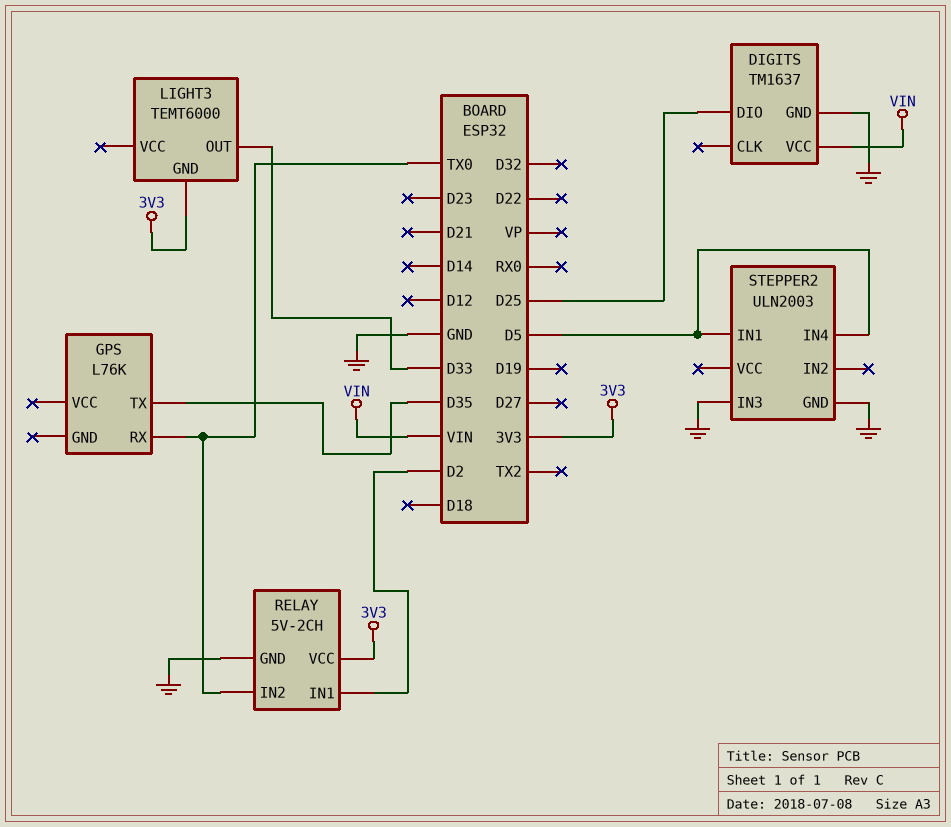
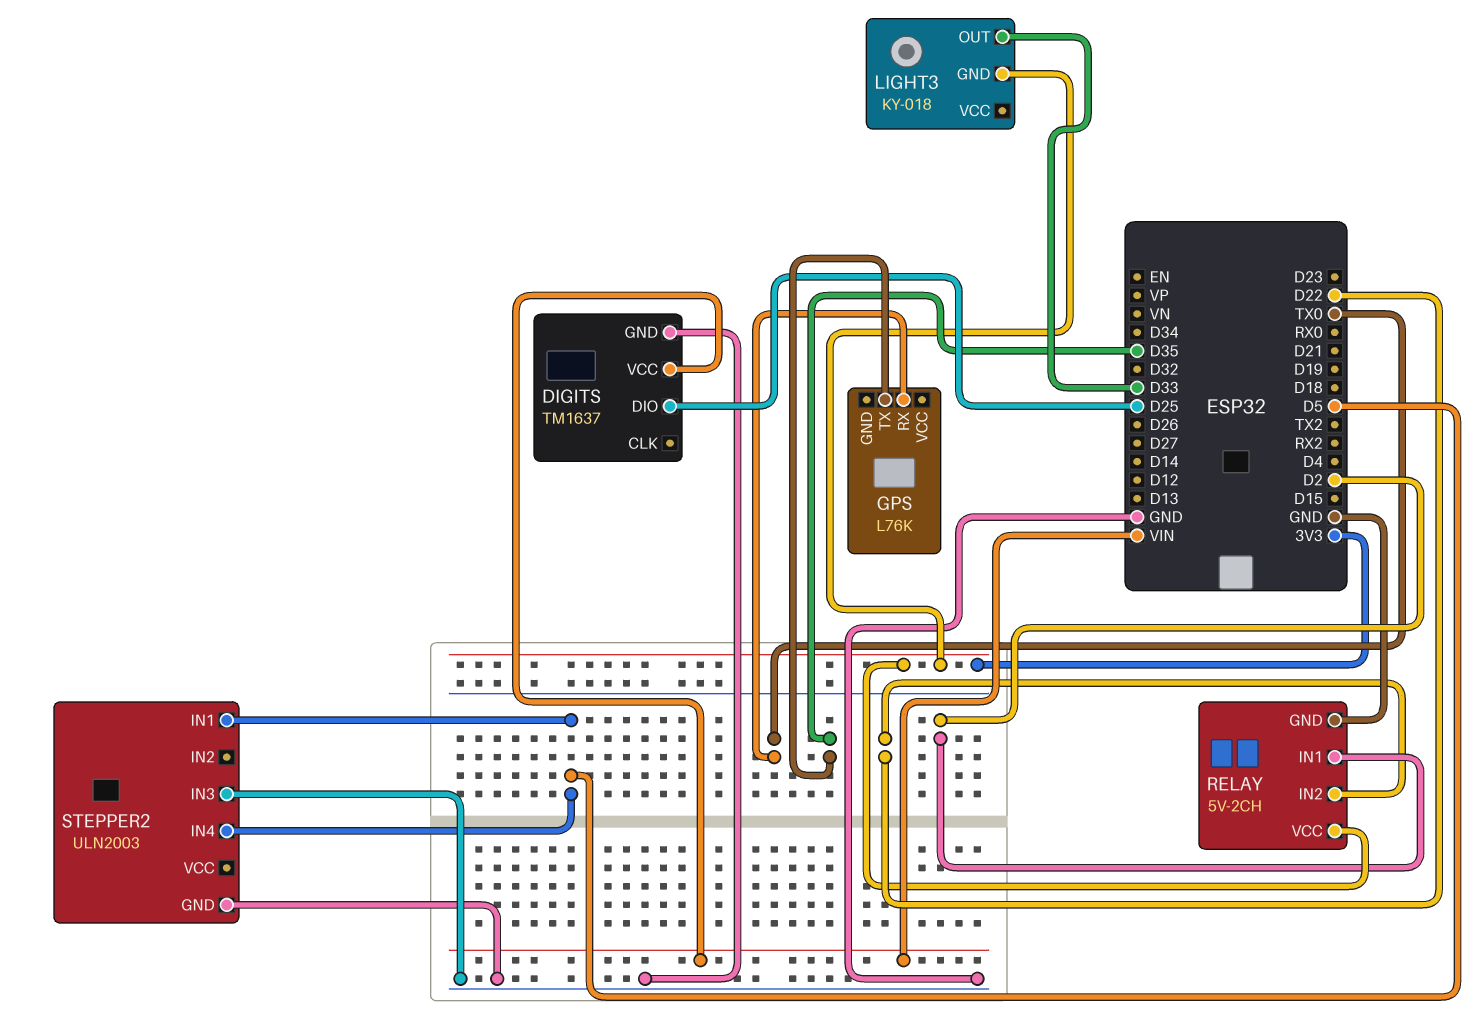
LIGHT3: TEMT6000 -> KY-018
RELAY pin IN2: TX0 -> D22

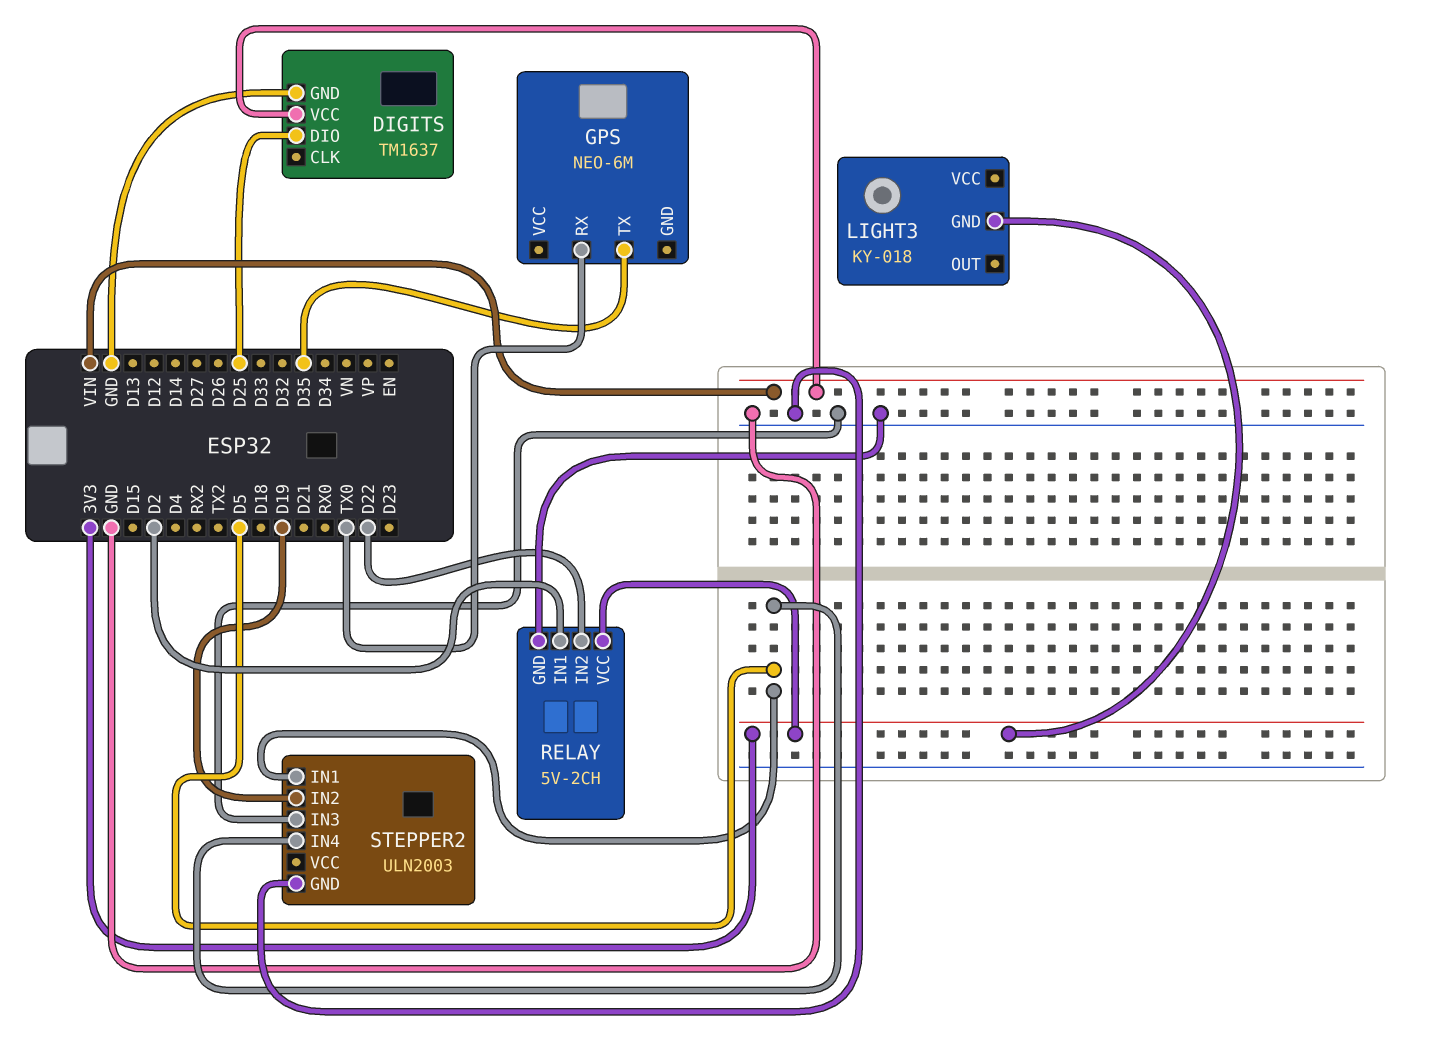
GPS: L76K -> NEO-6M
LIGHT3 pin OUT: D33 -> none
STEPPER2 pin IN2: none -> D19

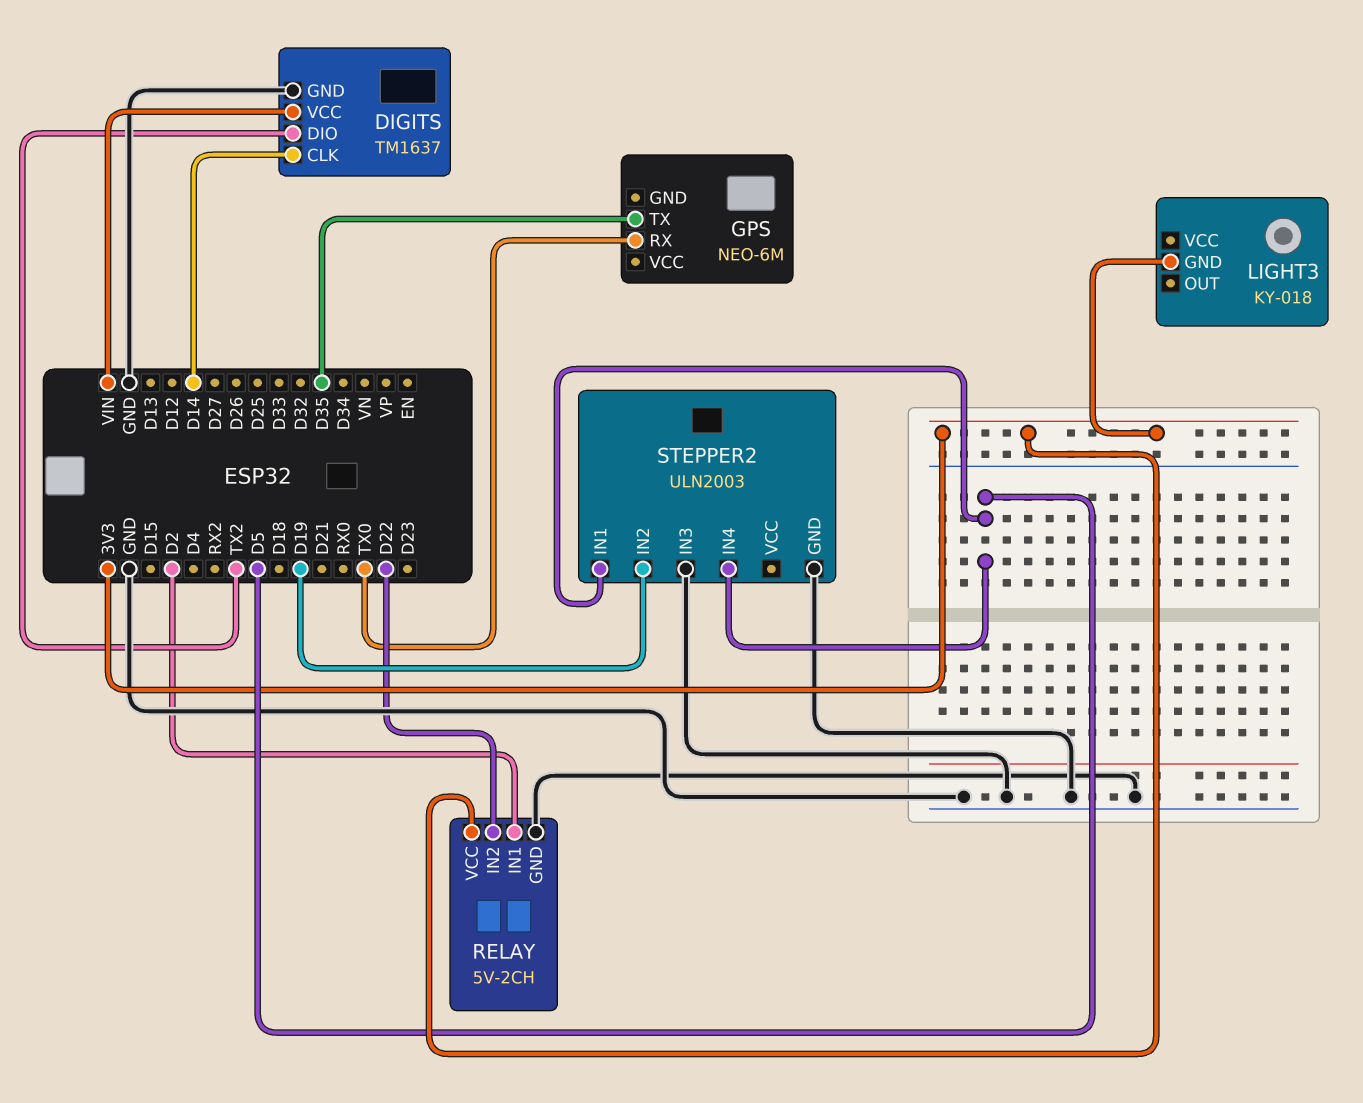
DIGITS pin CLK: none -> D14
DIGITS pin DIO: D25 -> TX2

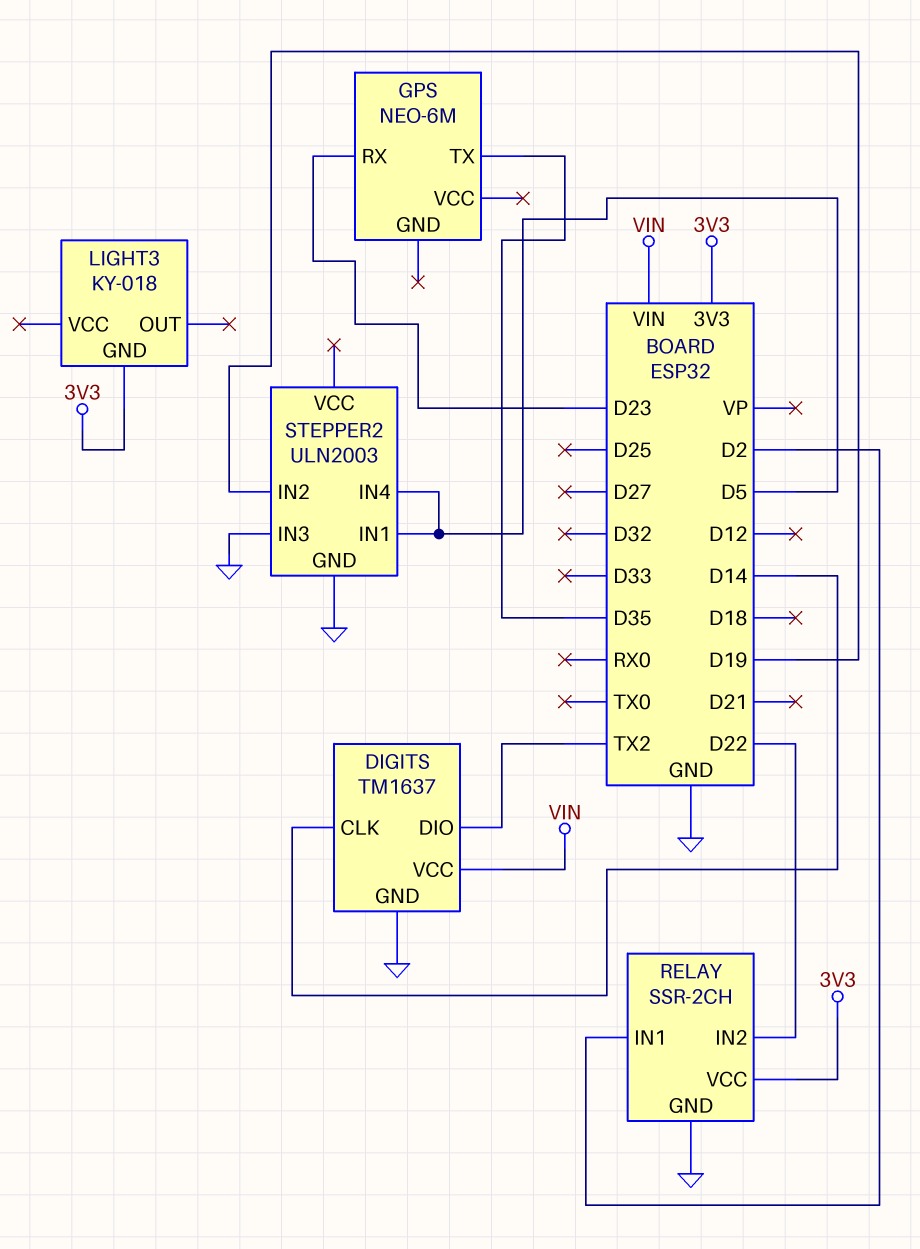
GPS pin RX: TX0 -> D23
RELAY: 5V-2CH -> SSR-2CH

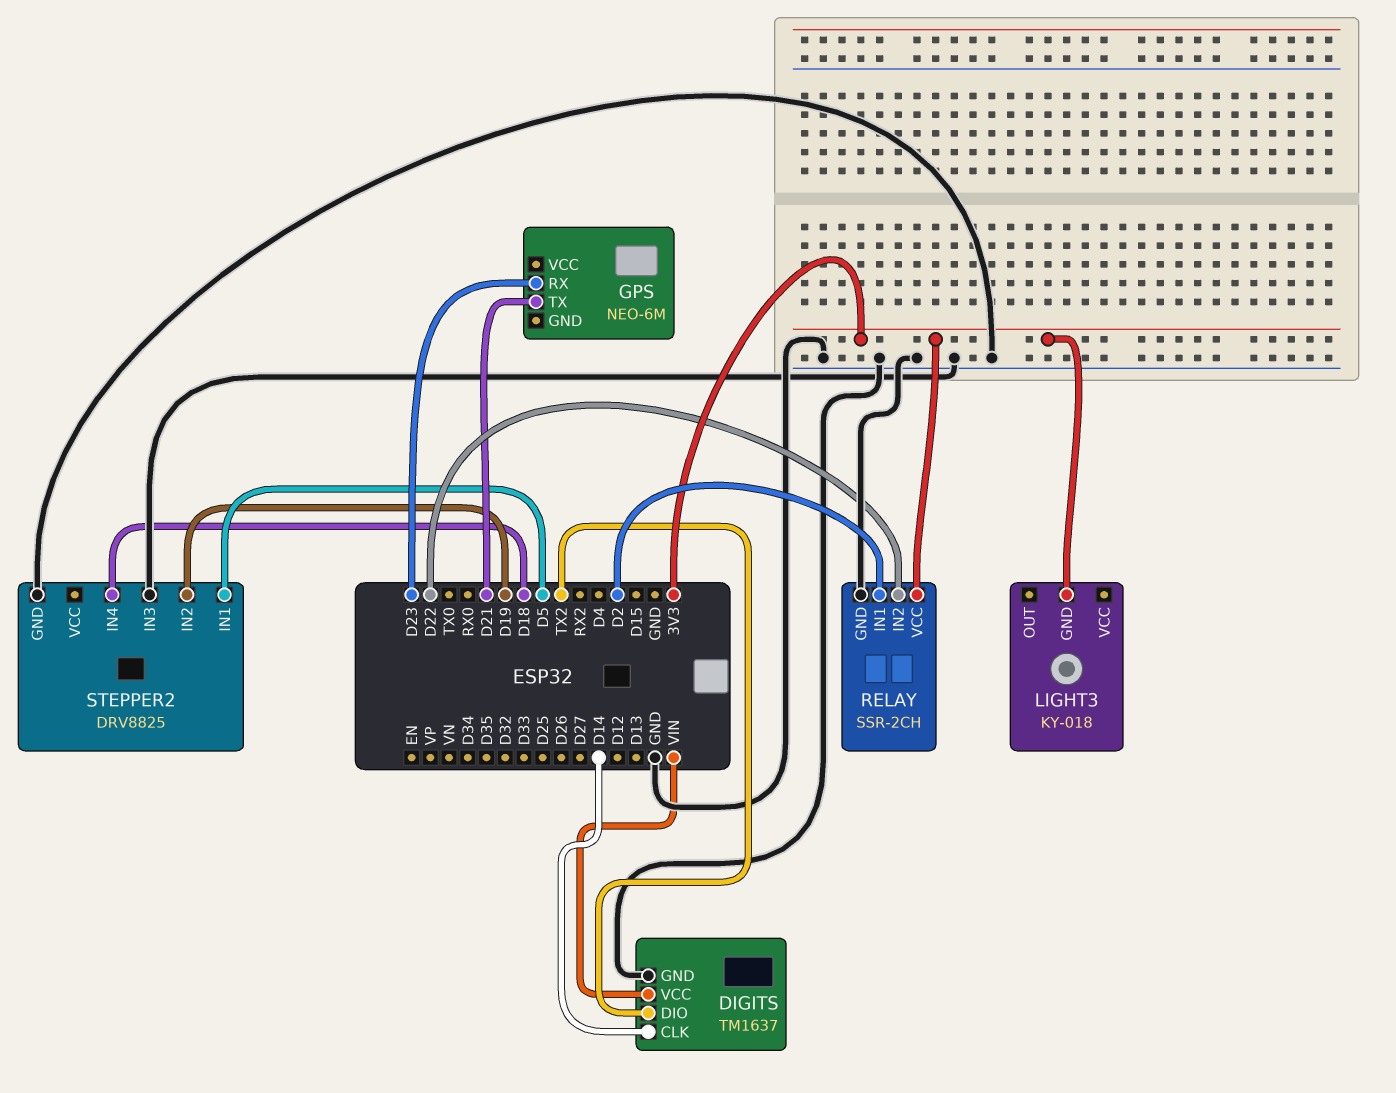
GPS pin TX: D35 -> D21
STEPPER2: ULN2003 -> DRV8825
STEPPER2 pin IN4: D5 -> D18

